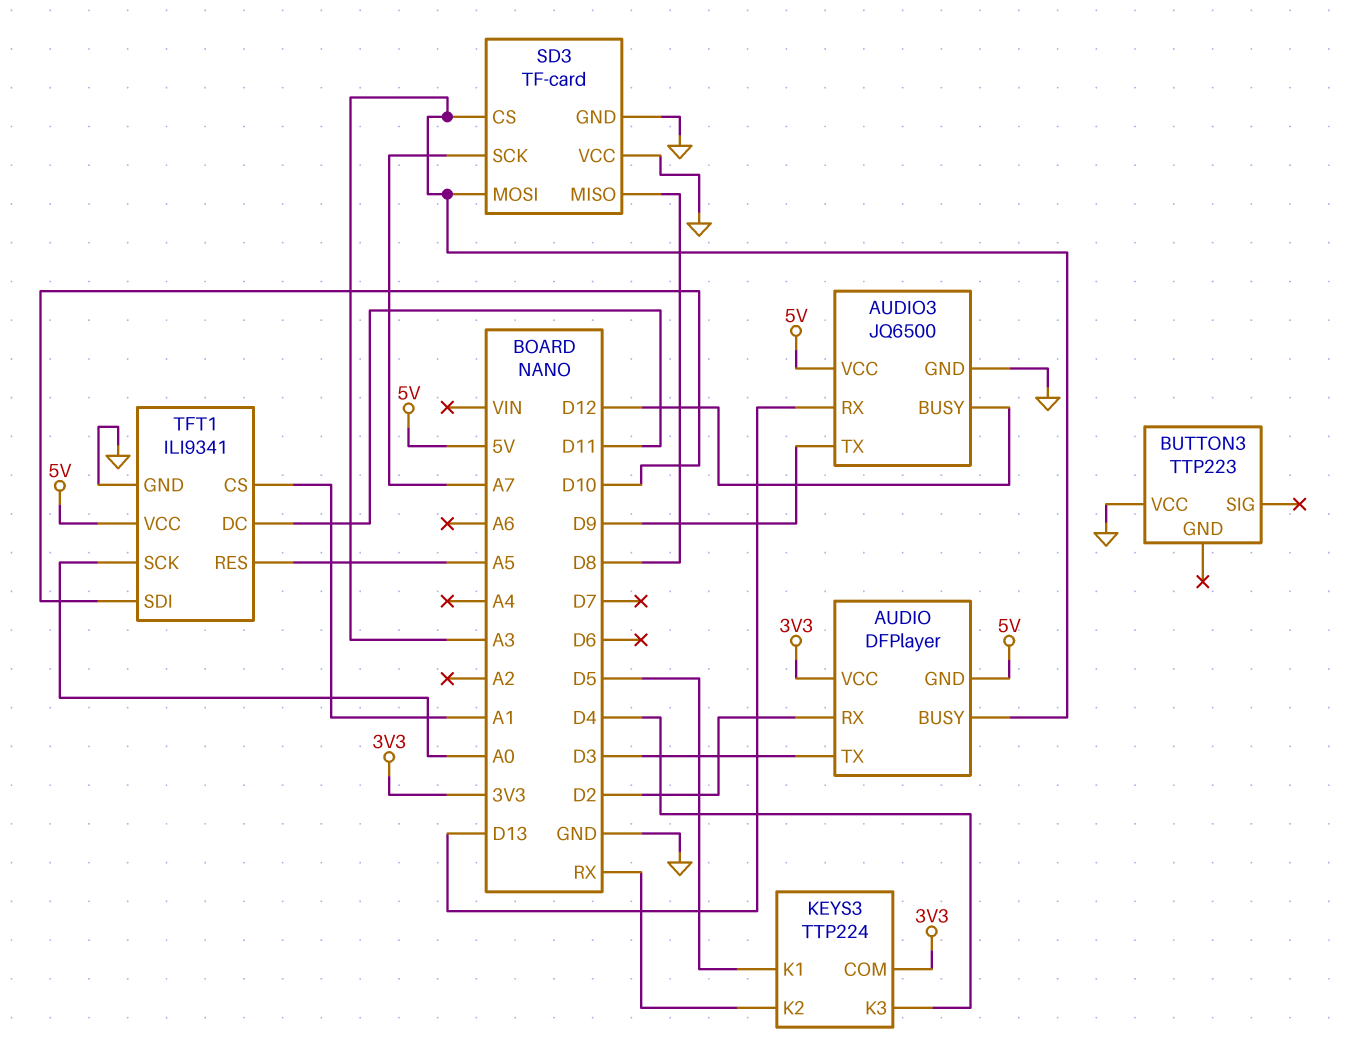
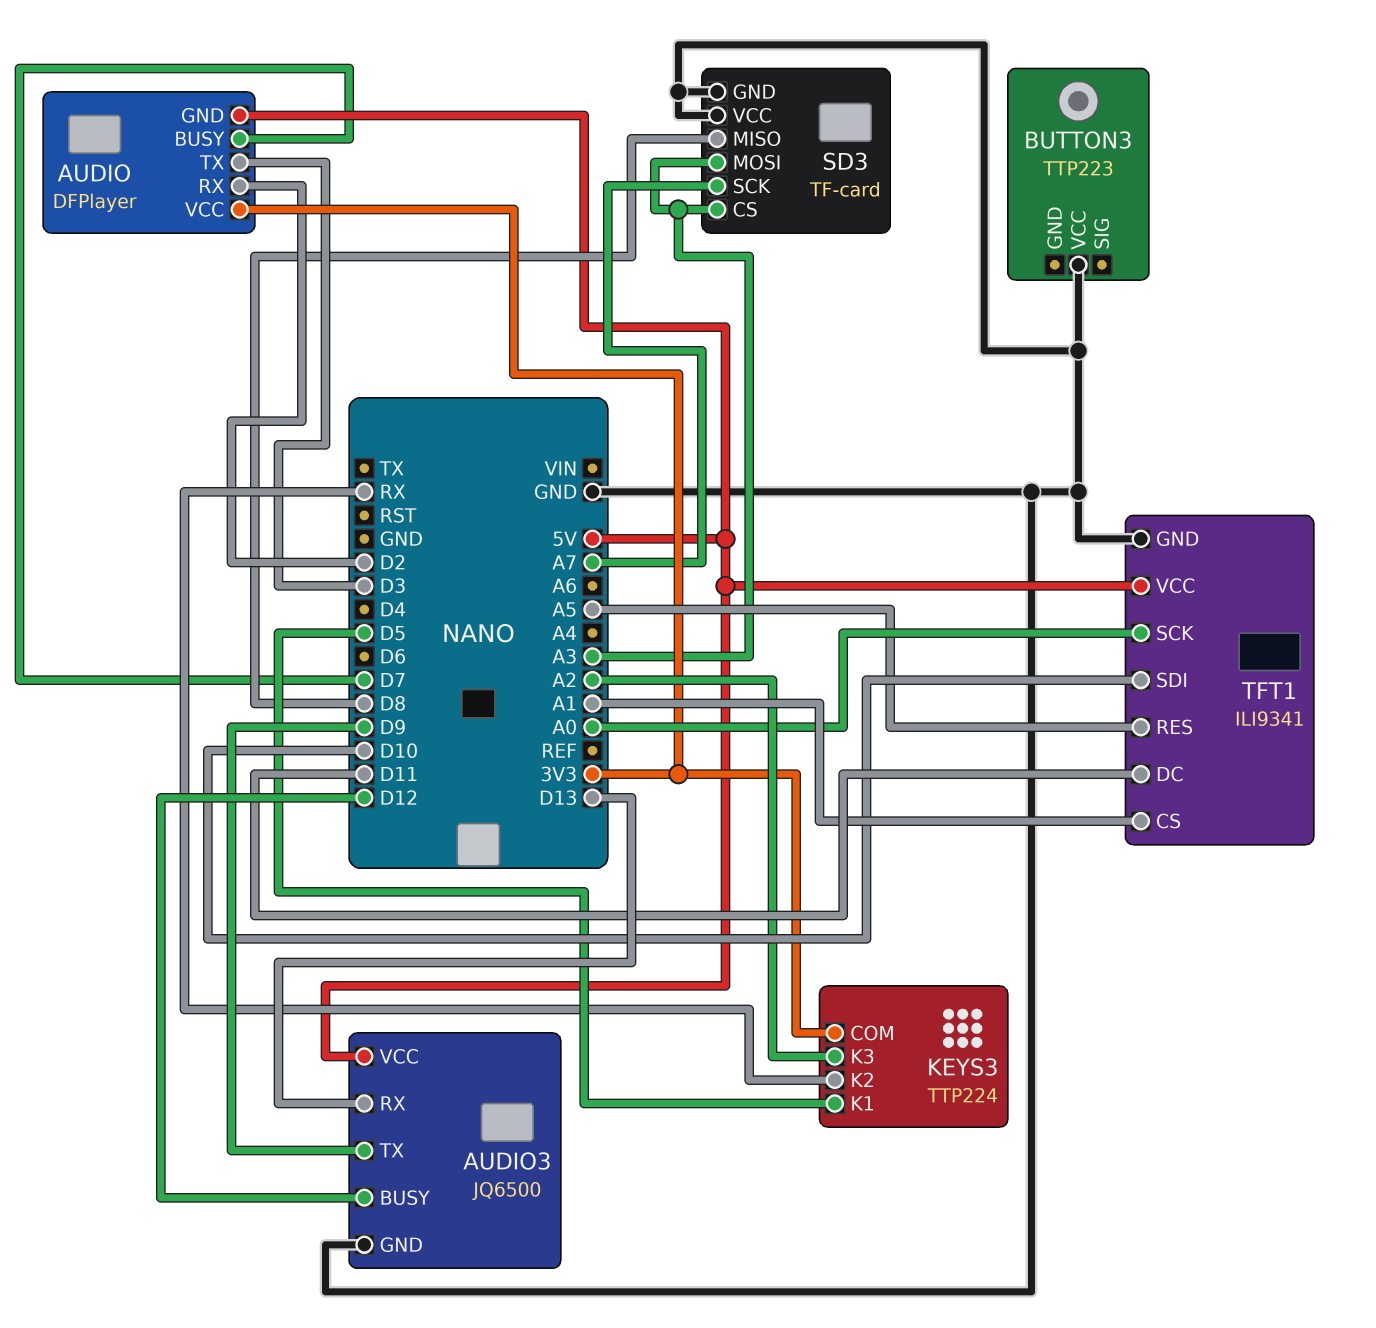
AUDIO pin BUSY: A3 -> D7
KEYS3 pin K3: D4 -> A2

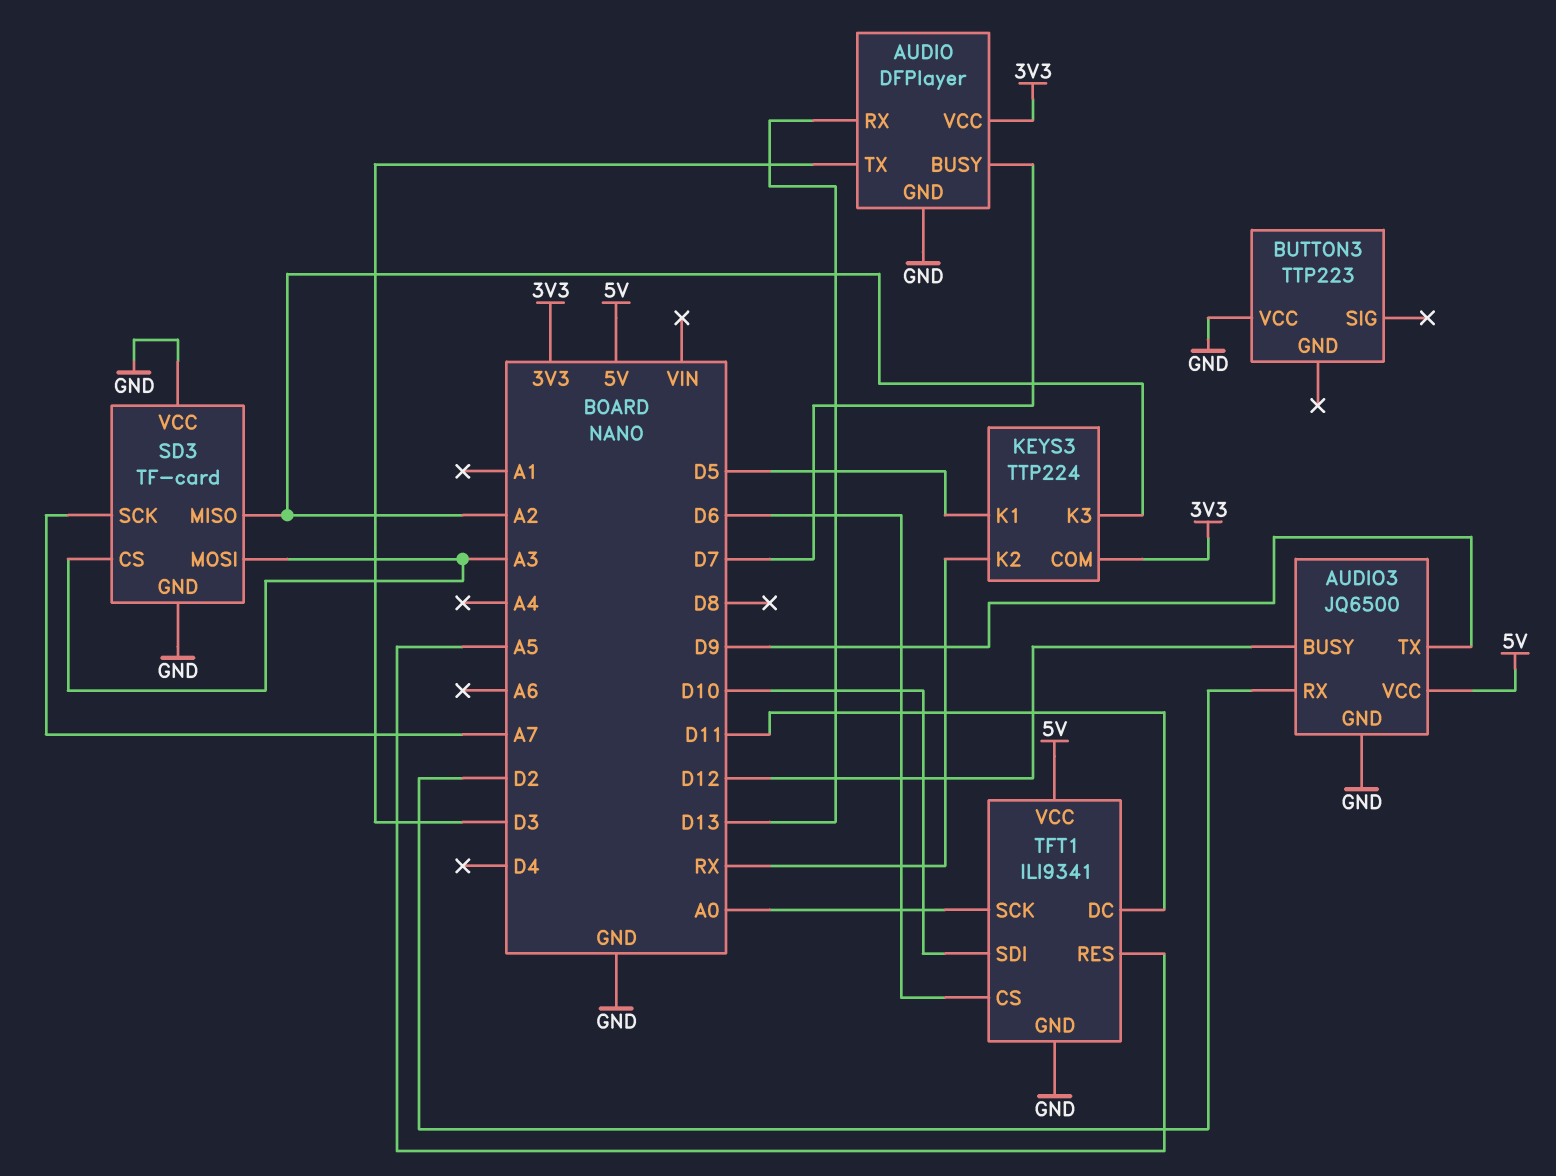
AUDIO pin GND: 5V -> GND
AUDIO pin RX: D2 -> D13
AUDIO3 pin RX: D13 -> D2
SD3 pin MISO: D8 -> A2
TFT1 pin CS: A1 -> D6

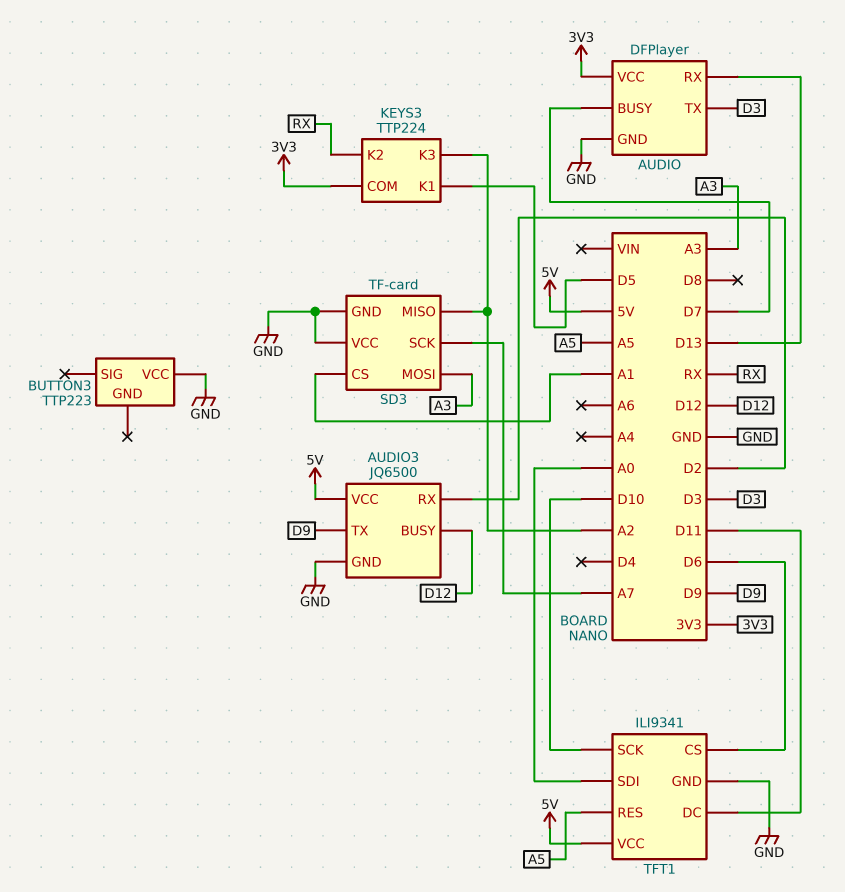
SD3 pin CS: A3 -> A1
TFT1 pin SCK: A0 -> D10
TFT1 pin SDI: D10 -> A0

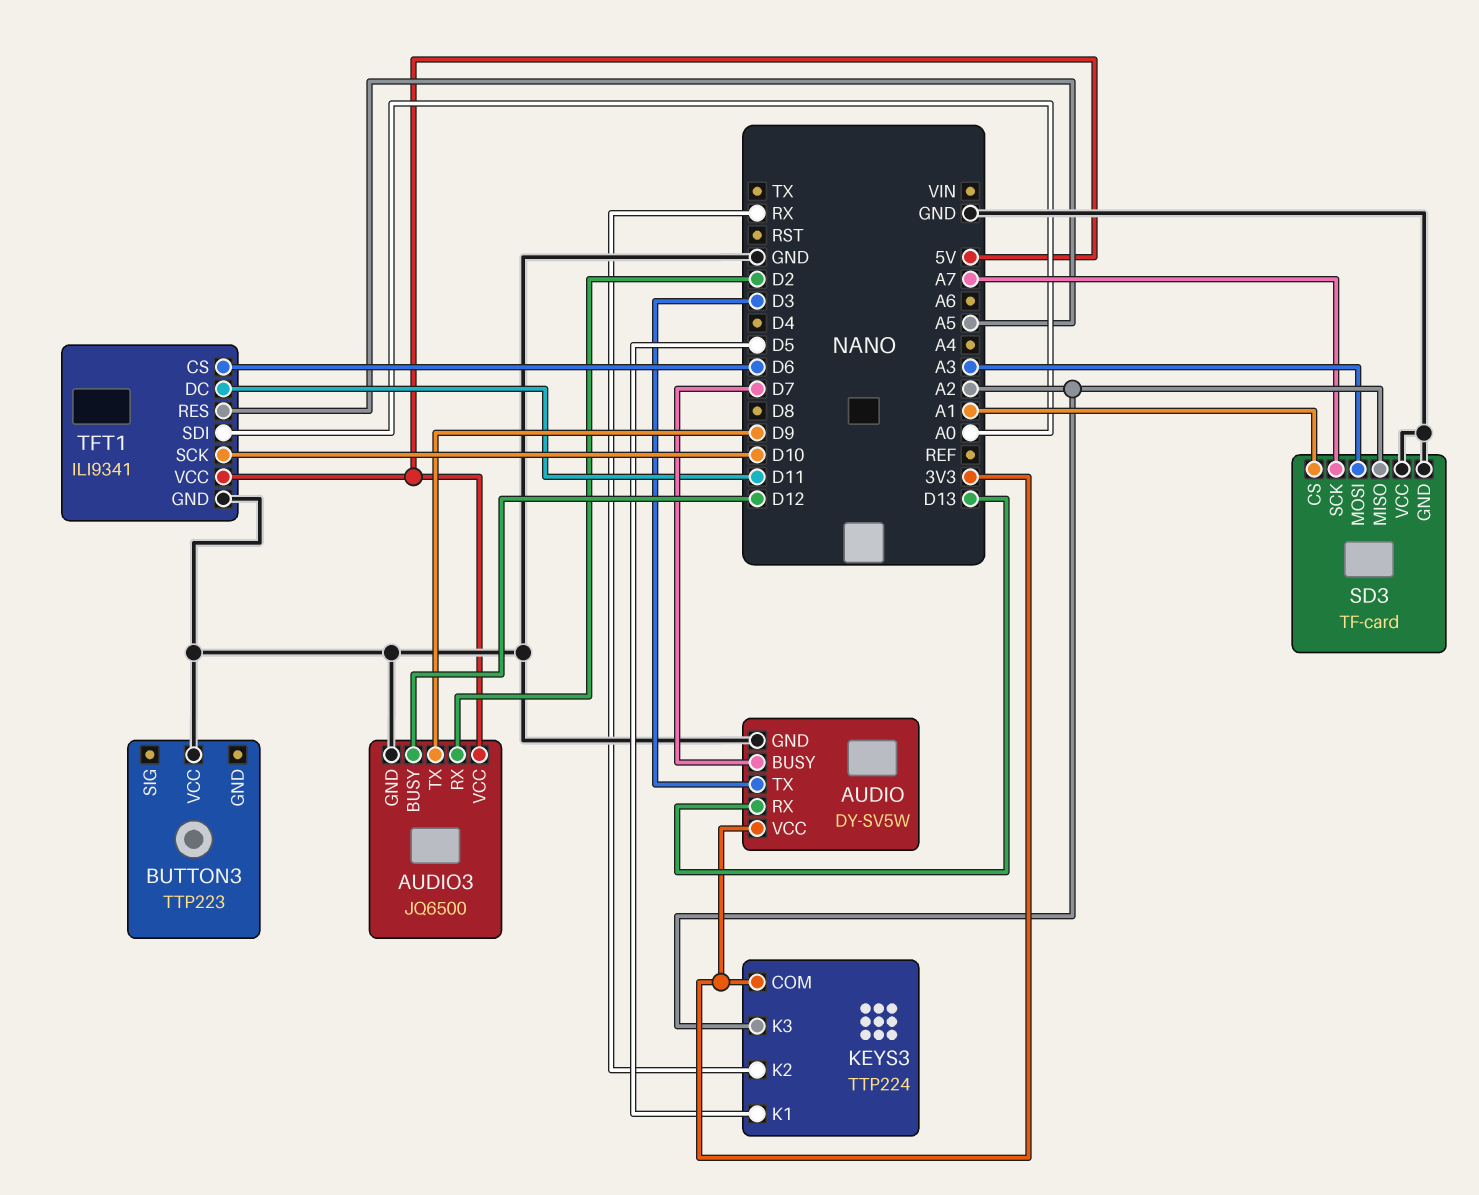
AUDIO: DFPlayer -> DY-SV5W

